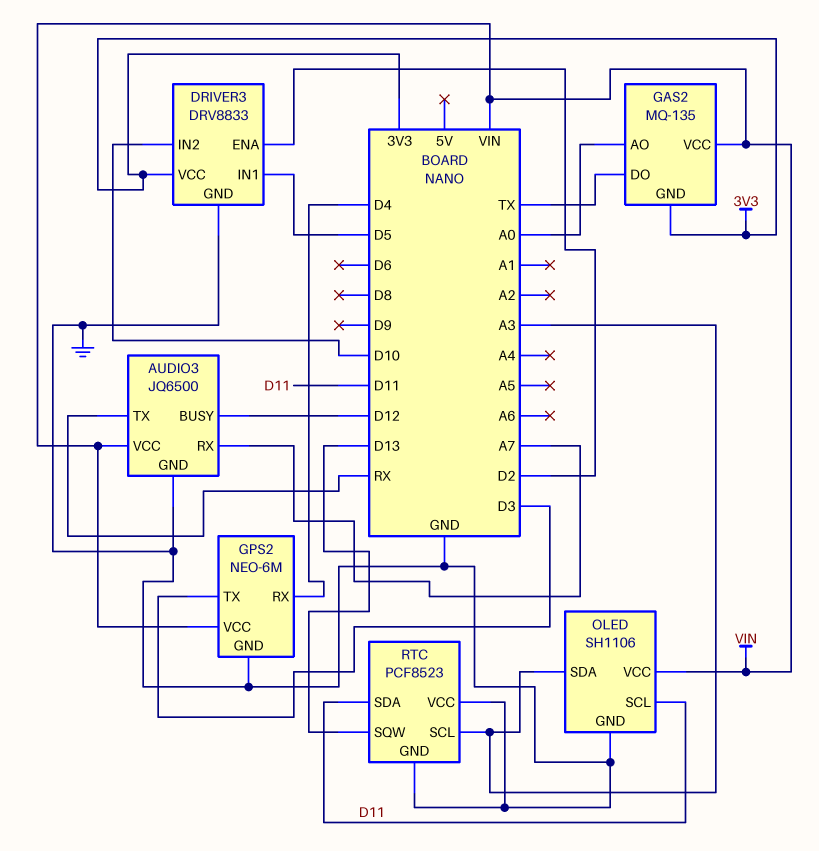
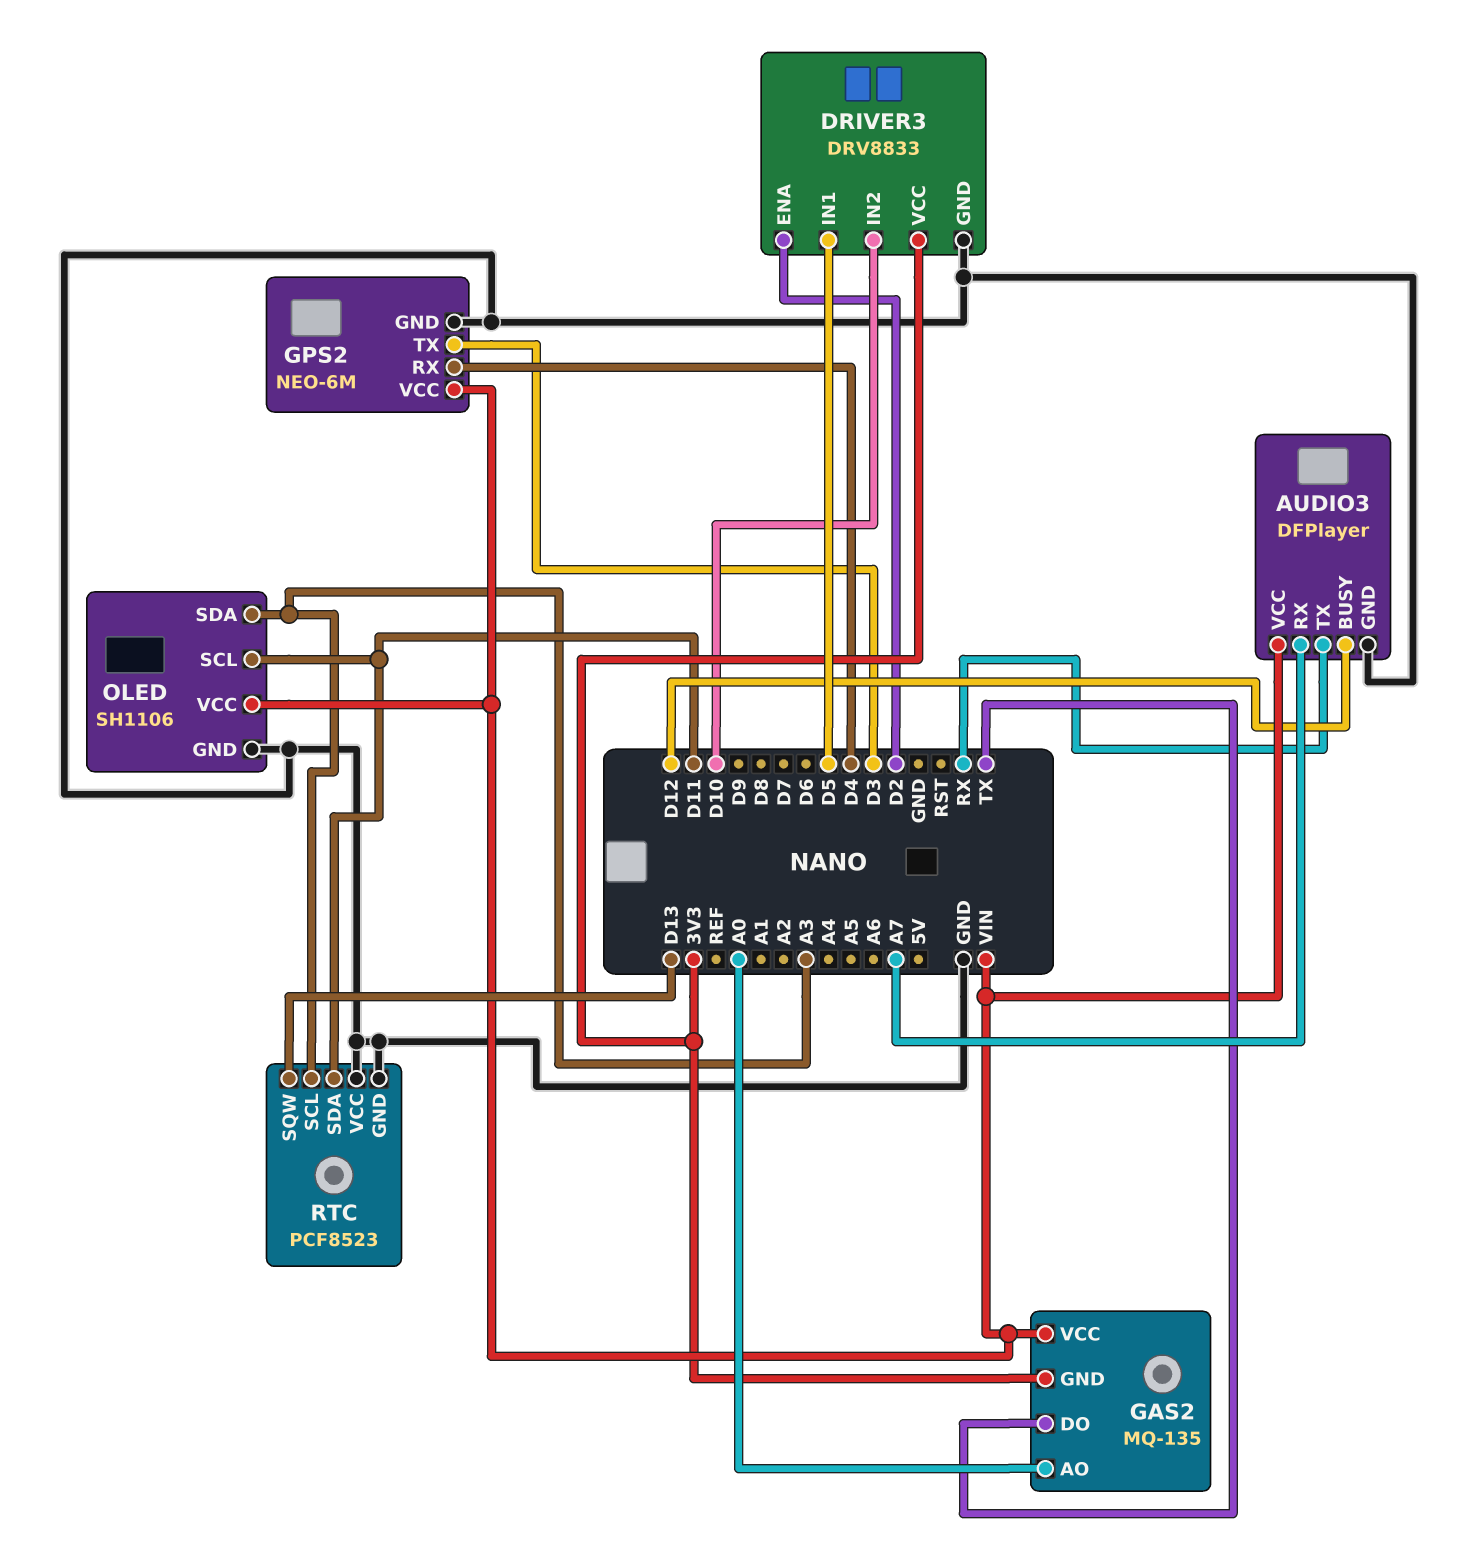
AUDIO3: JQ6500 -> DFPlayer

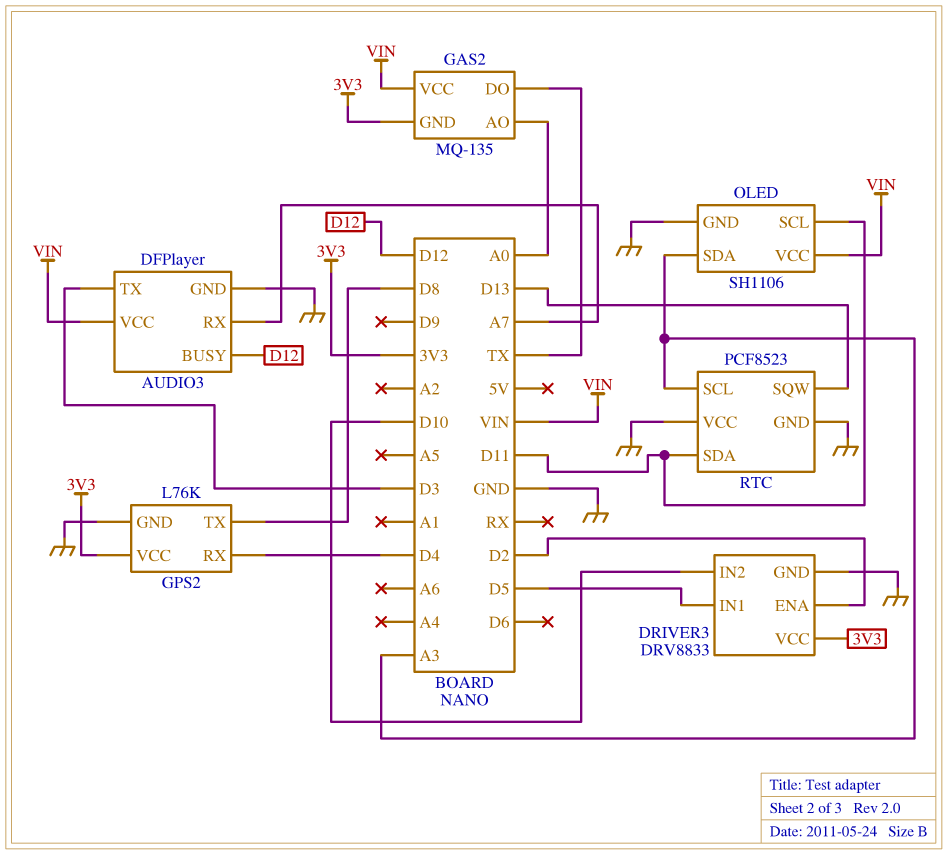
AUDIO3 pin TX: RX -> D3
GPS2: NEO-6M -> L76K
GPS2 pin TX: D3 -> D8
GPS2 pin VCC: VIN -> 3V3

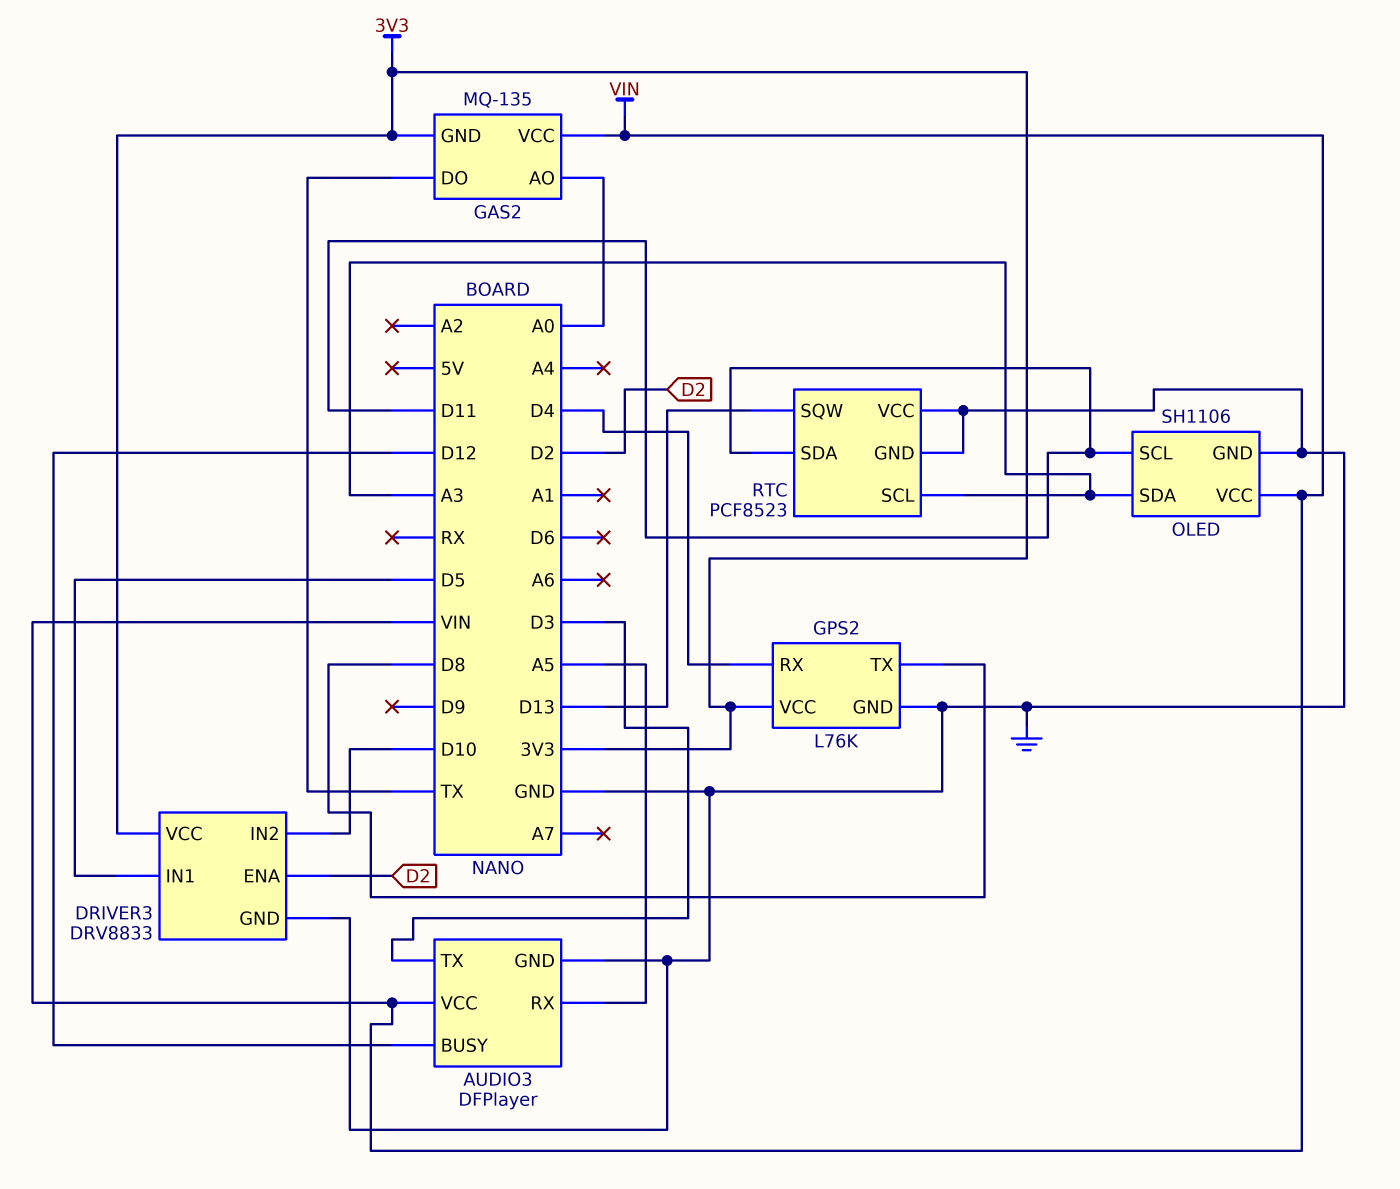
AUDIO3 pin RX: A7 -> A5

